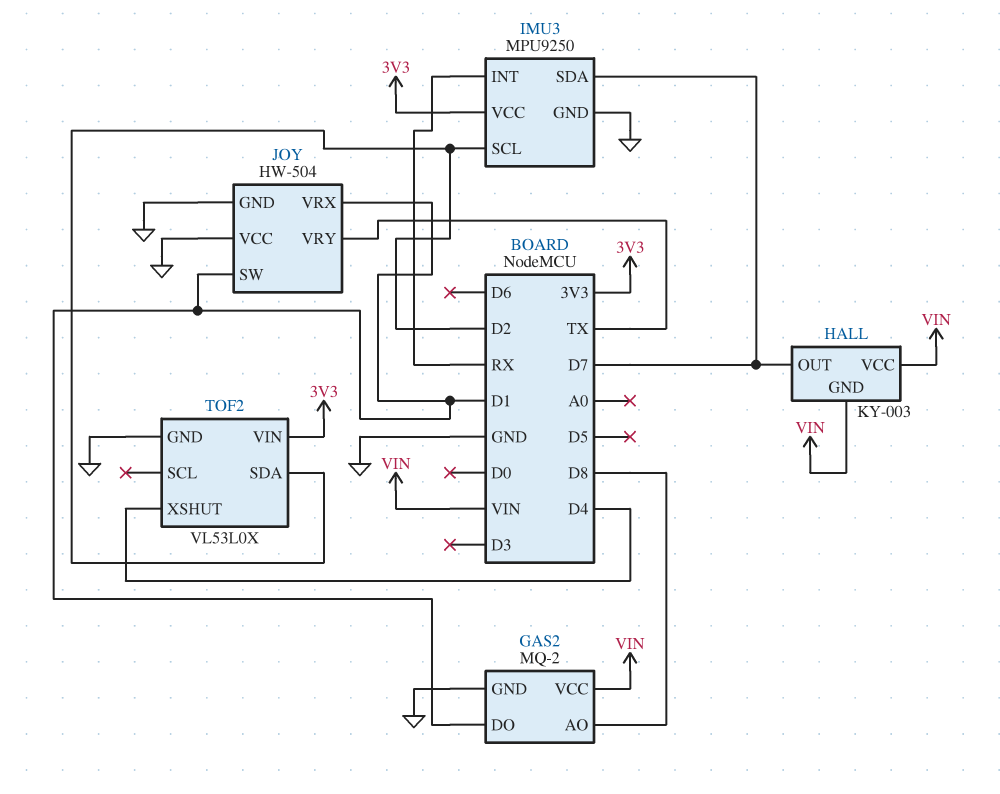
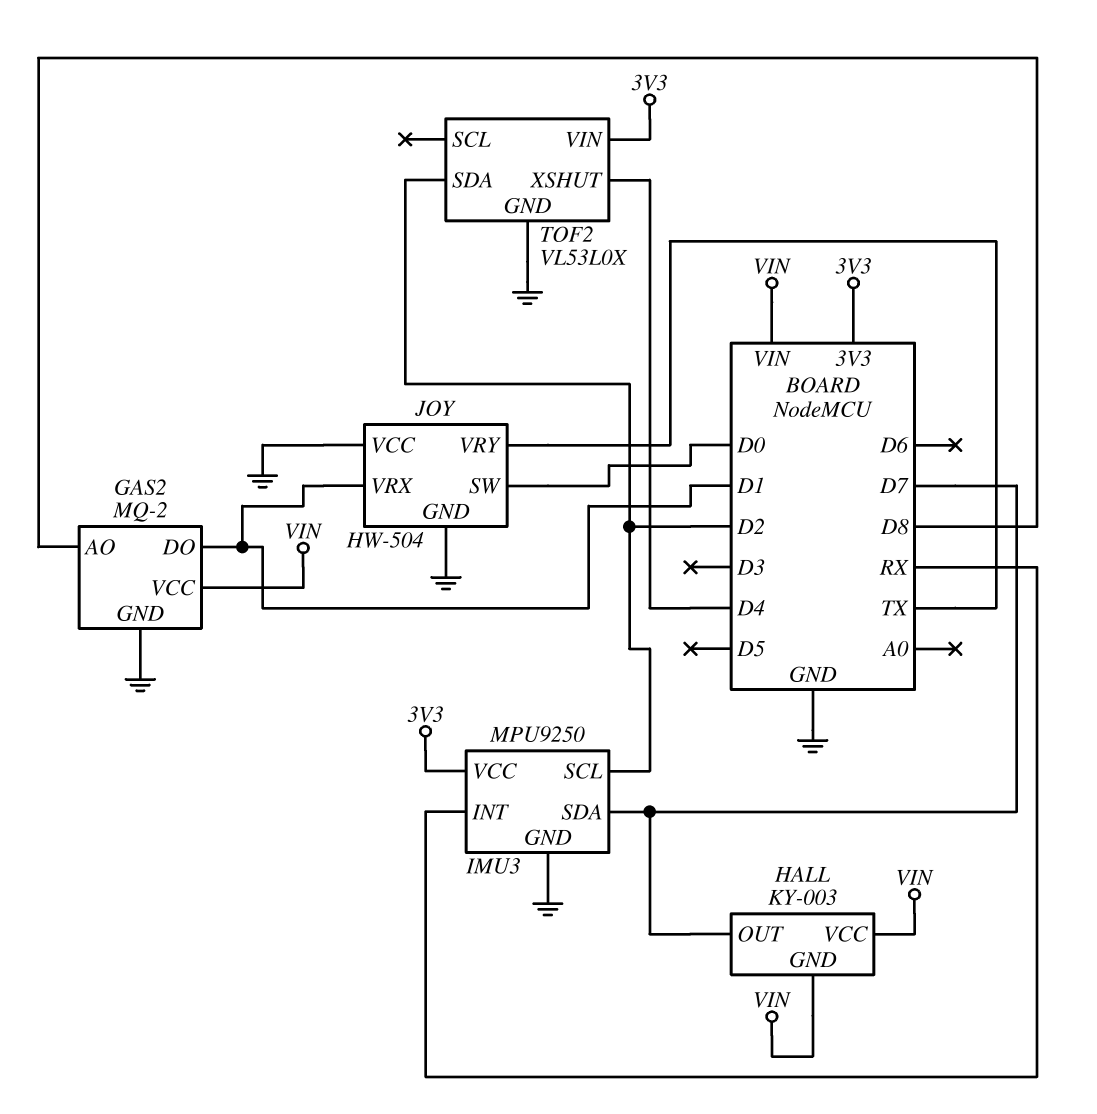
JOY pin SW: D1 -> D0

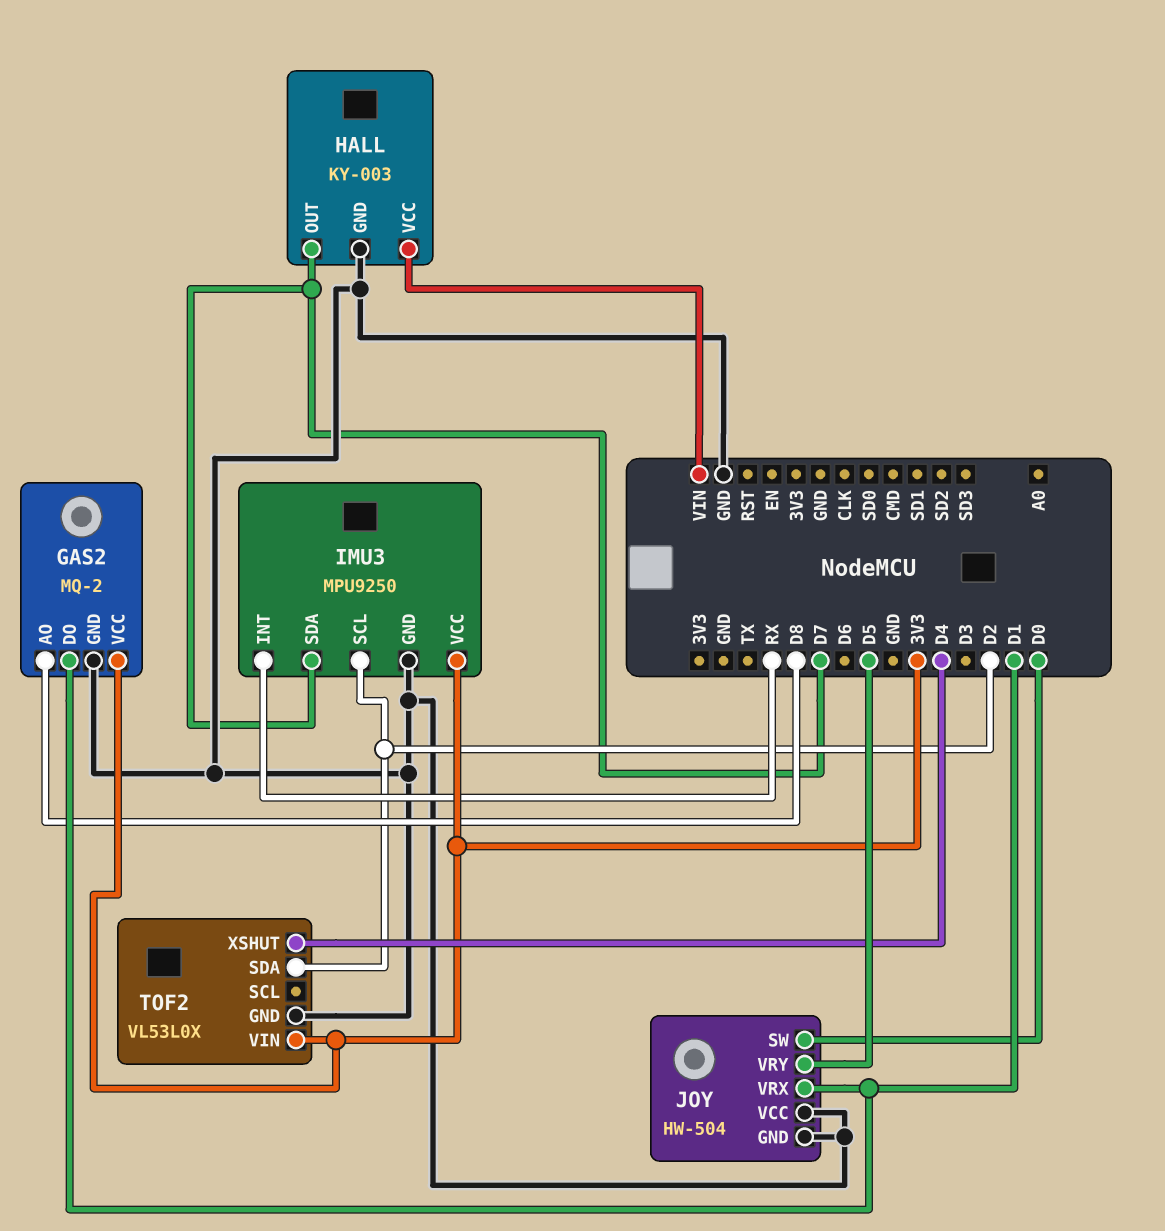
GAS2 pin VCC: VIN -> 3V3
HALL pin GND: VIN -> GND
JOY pin VRY: TX -> D5

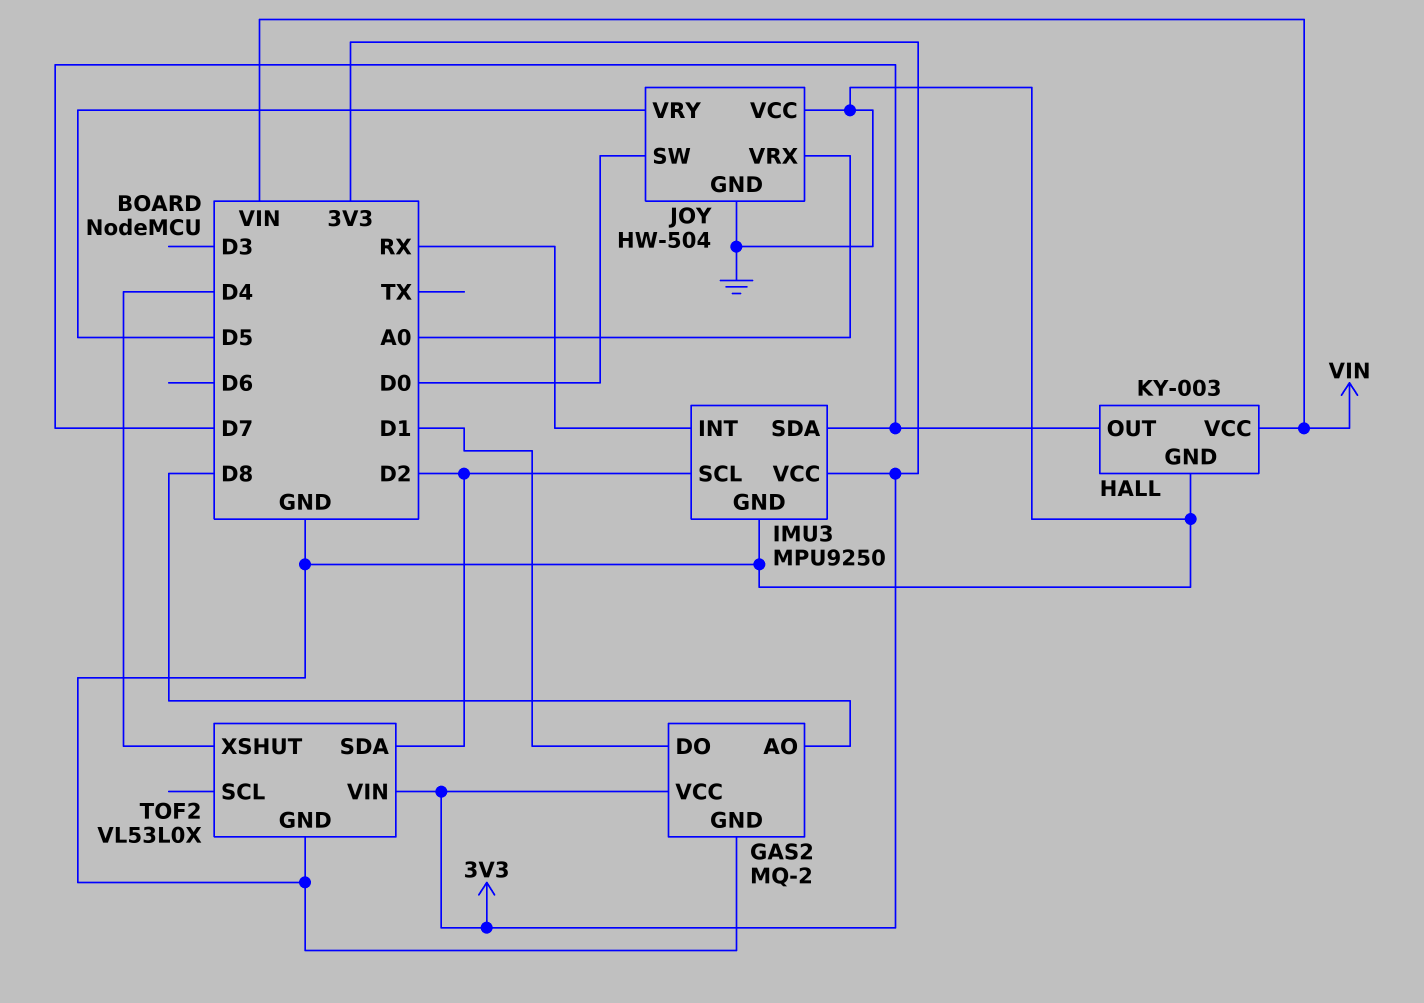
JOY pin VRX: D1 -> A0

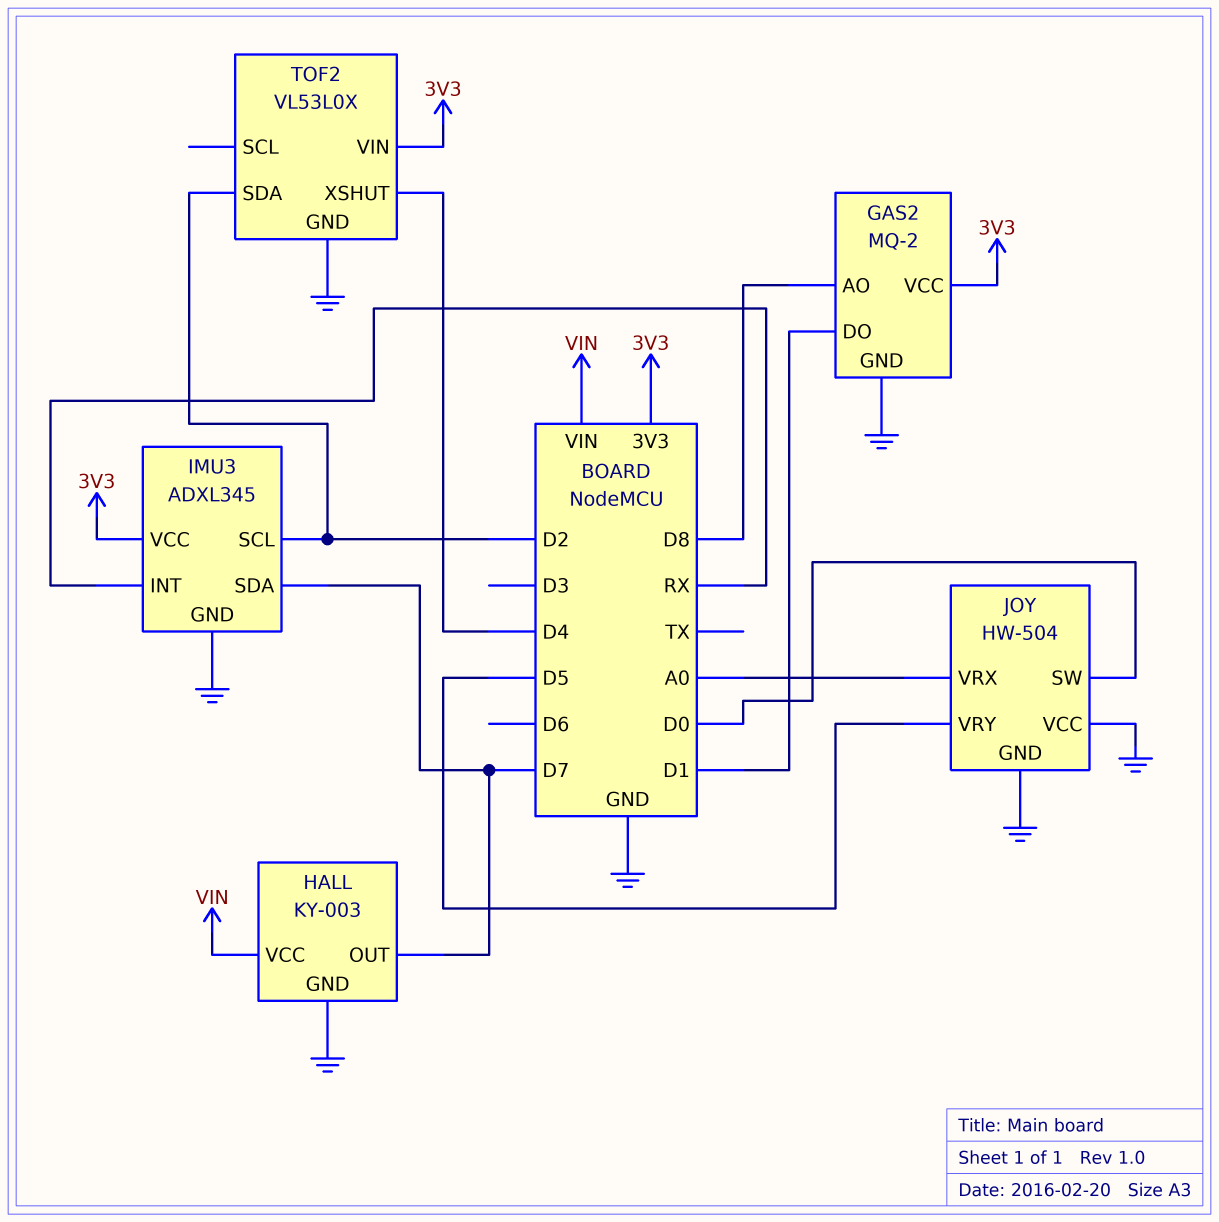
IMU3: MPU9250 -> ADXL345

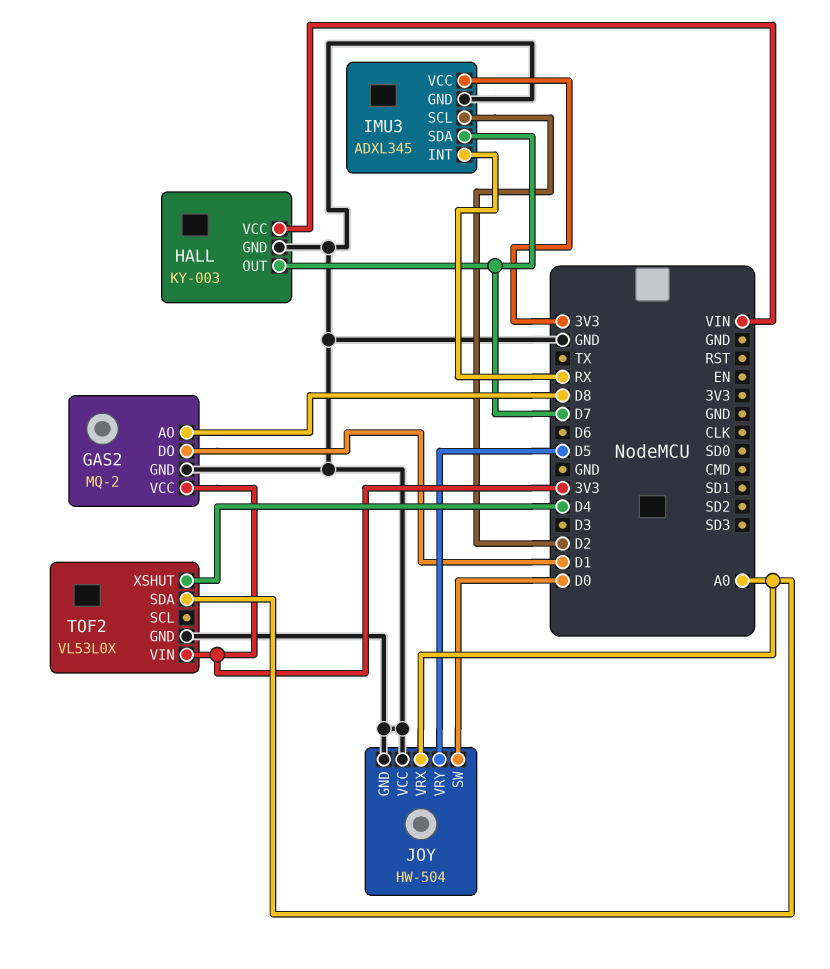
TOF2 pin SDA: D2 -> A0

